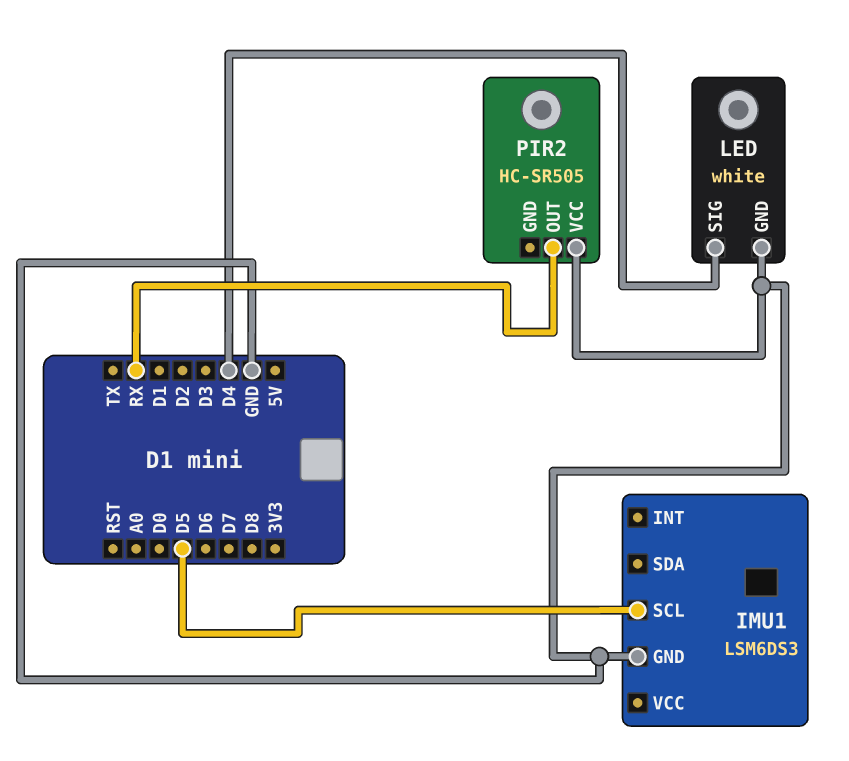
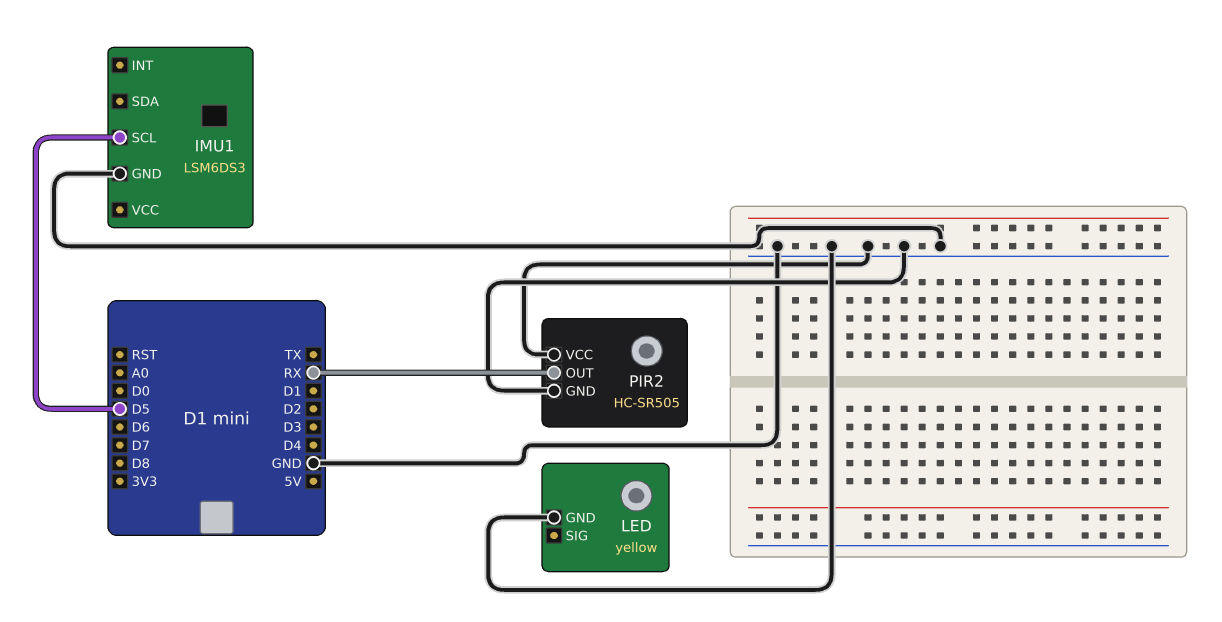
LED: white -> yellow
LED pin SIG: D4 -> none
PIR2 pin GND: none -> GND

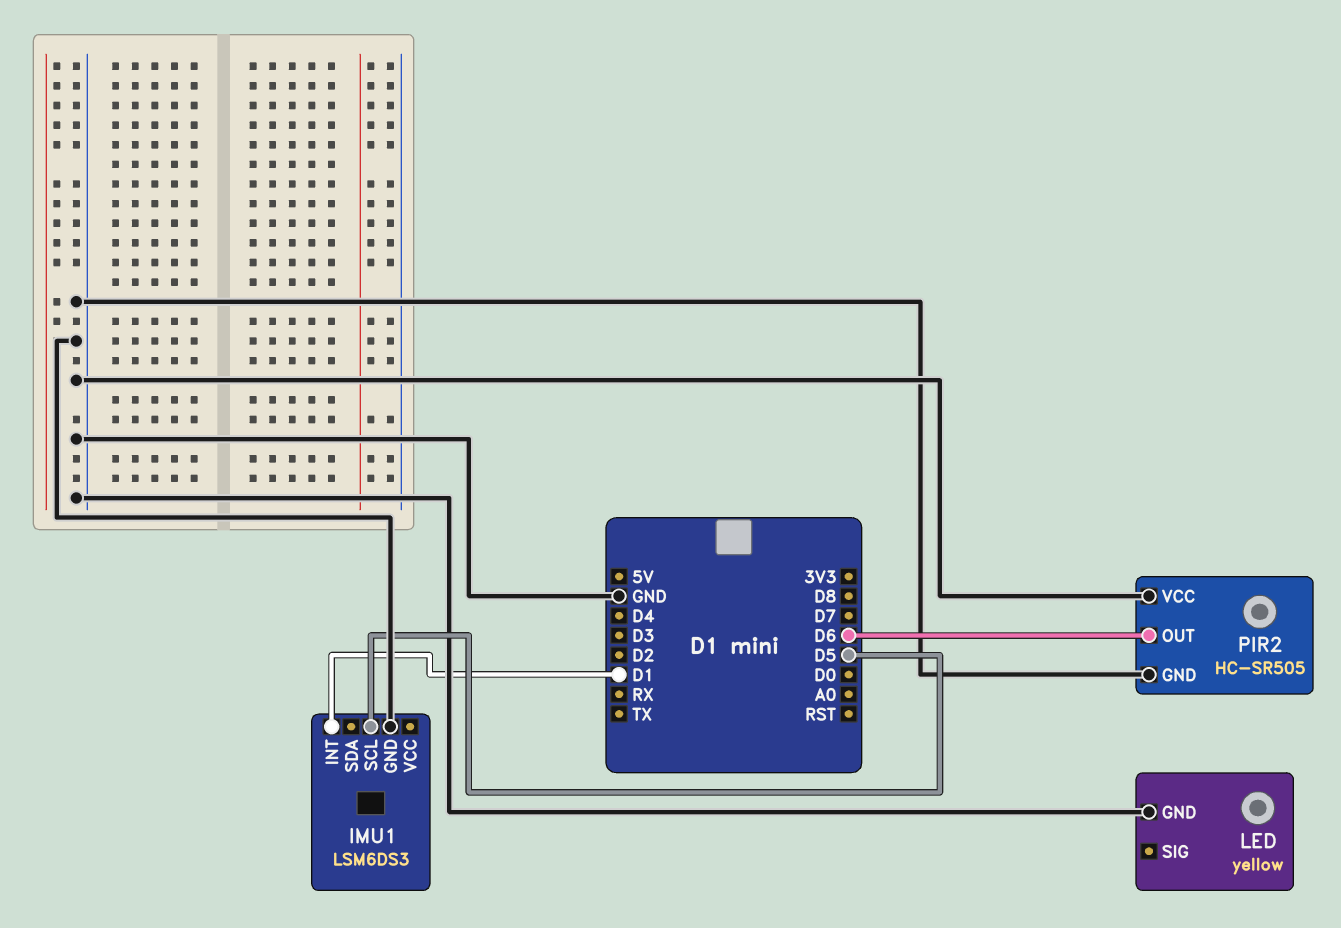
IMU1 pin INT: none -> D1
PIR2 pin OUT: RX -> D6

